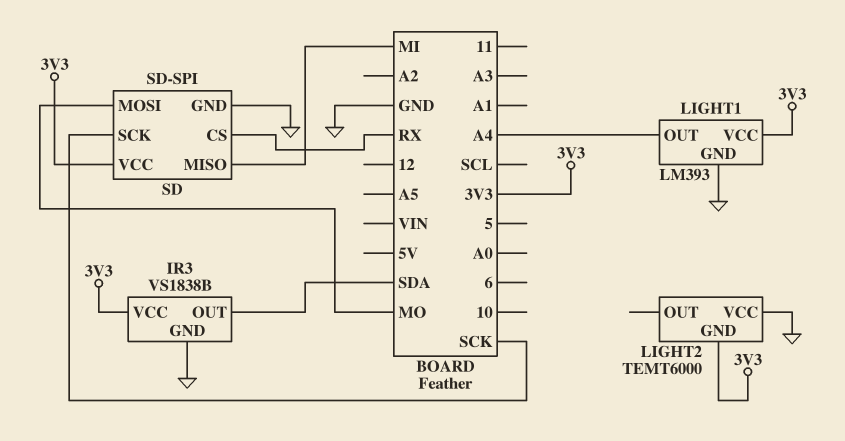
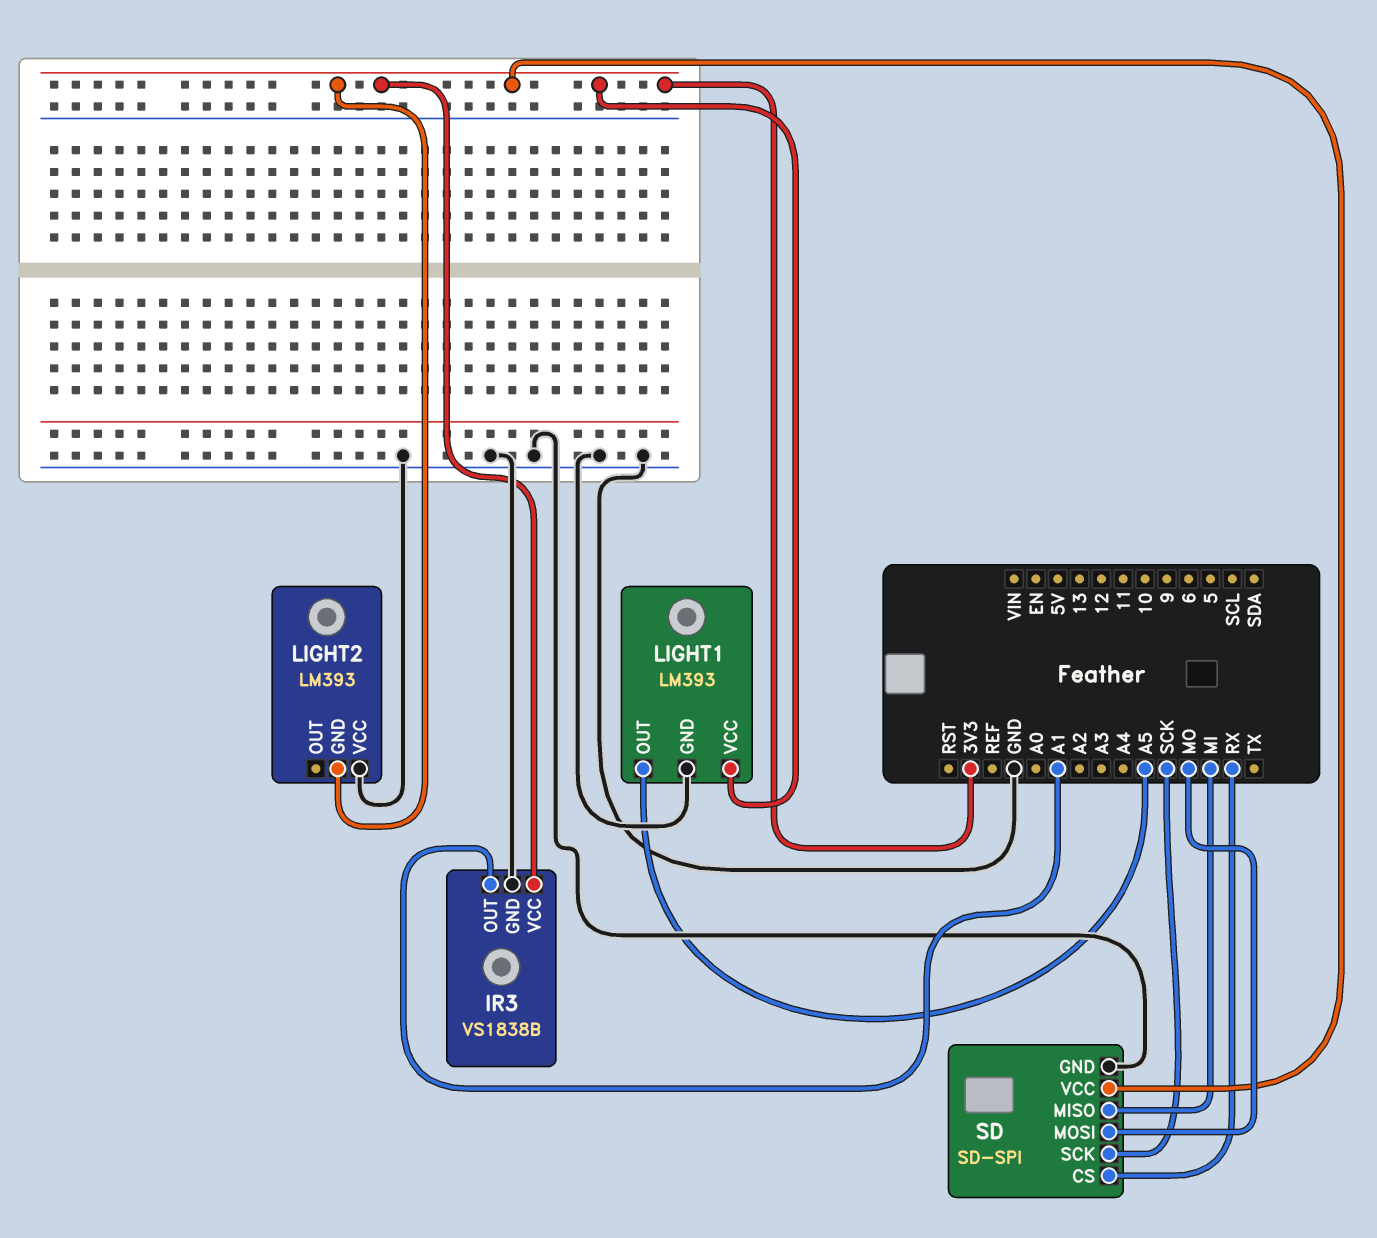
IR3 pin OUT: SDA -> A1
LIGHT1 pin OUT: A4 -> A5
LIGHT2: TEMT6000 -> LM393

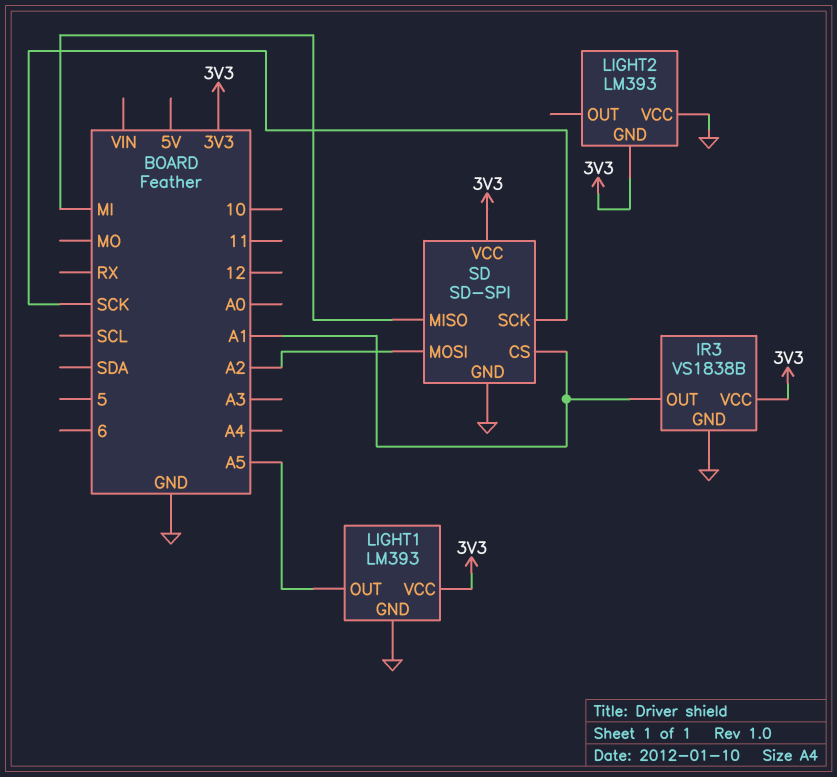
SD pin CS: RX -> A1
SD pin MOSI: MO -> A2

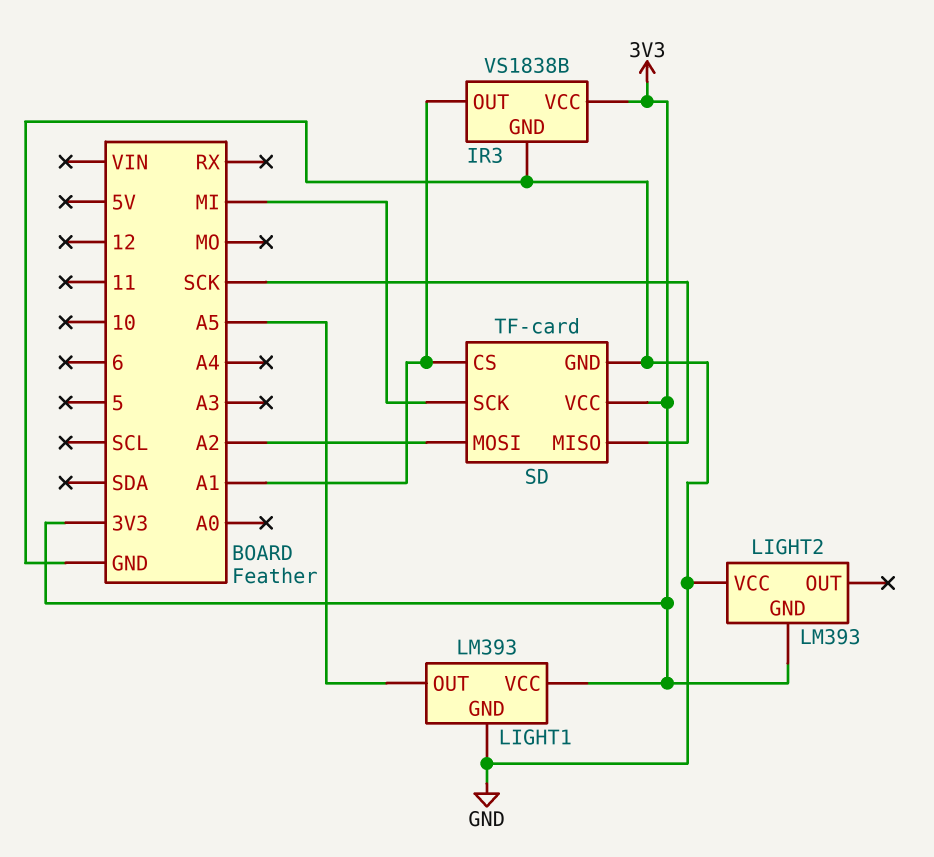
SD: SD-SPI -> TF-card
SD pin MISO: MI -> SCK
SD pin SCK: SCK -> MI

